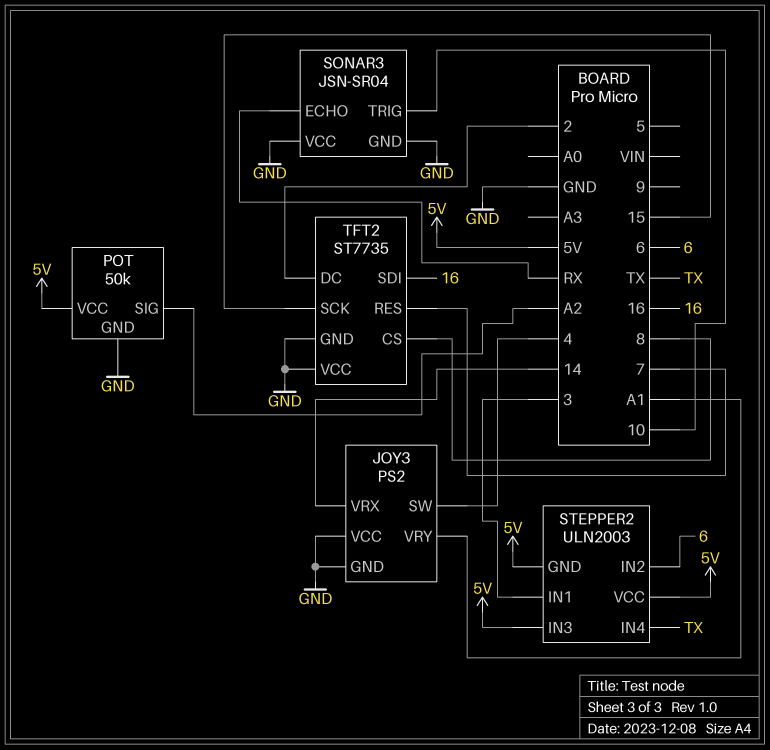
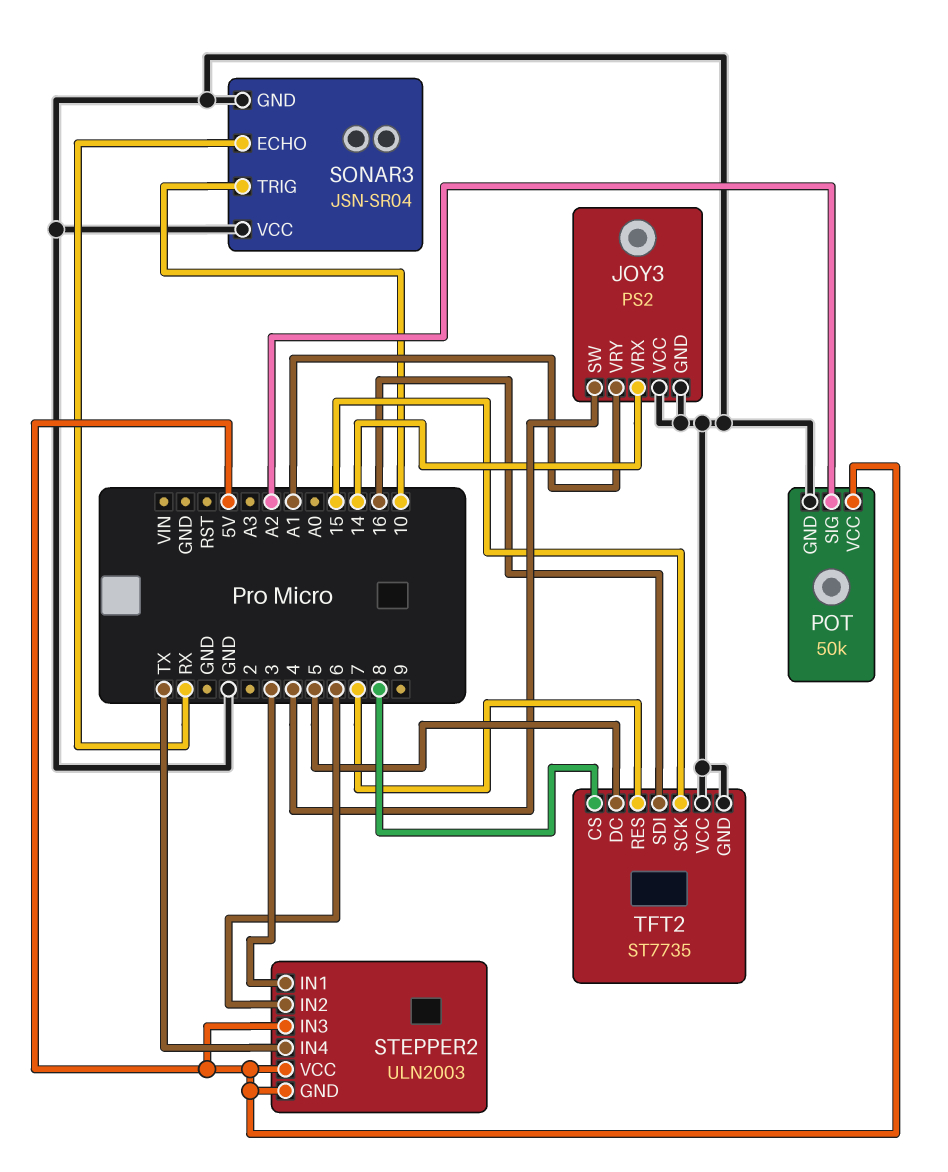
TFT2 pin DC: 2 -> 5

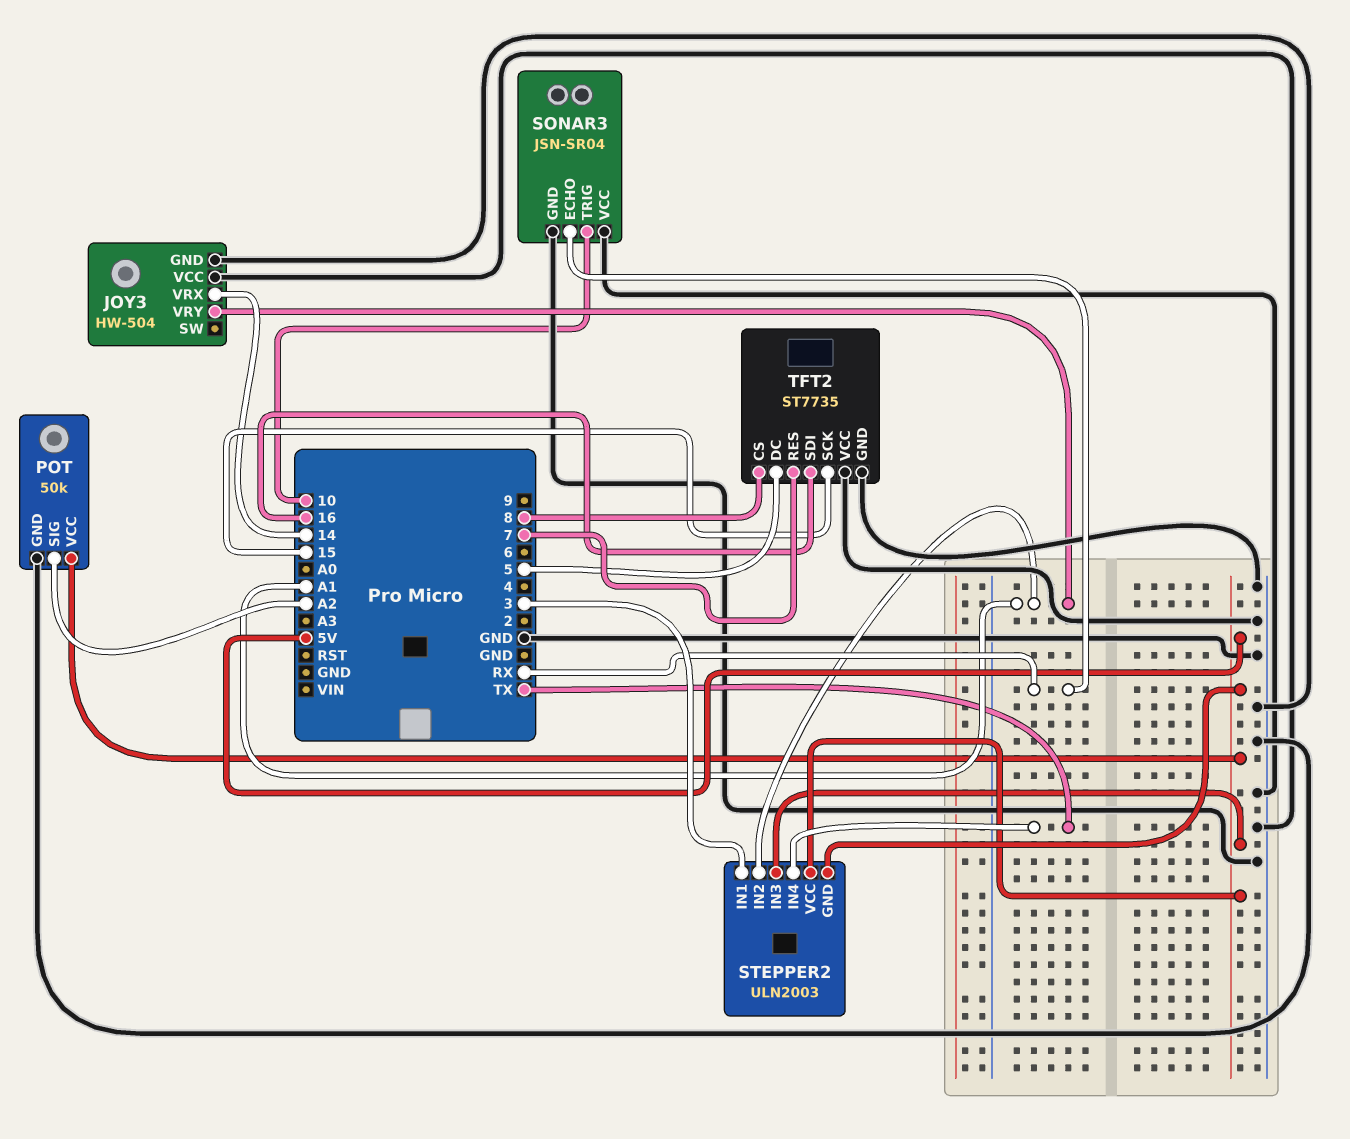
JOY3: PS2 -> HW-504
JOY3 pin SW: 4 -> none
STEPPER2 pin IN2: 6 -> A1

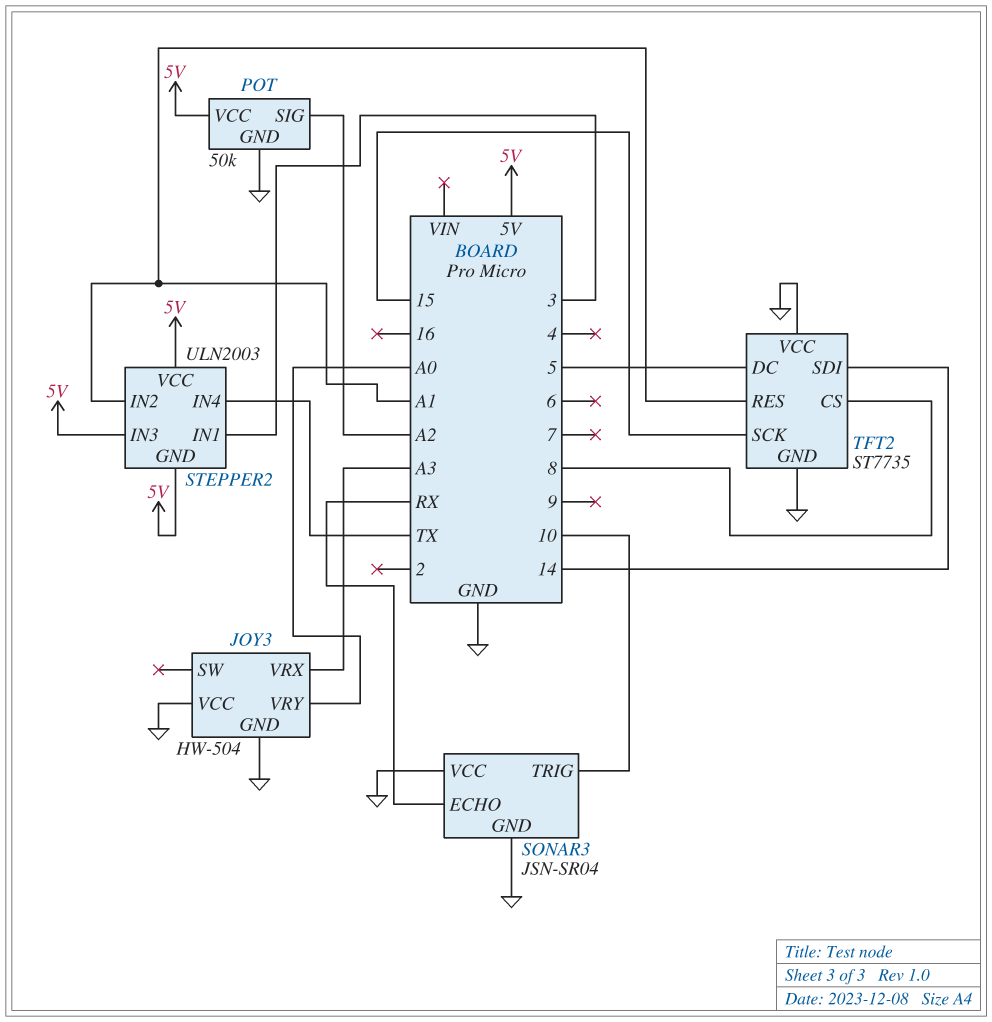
JOY3 pin VRX: 14 -> A3
JOY3 pin VRY: A1 -> A0
TFT2 pin RES: 7 -> A1
TFT2 pin SDI: 16 -> 14

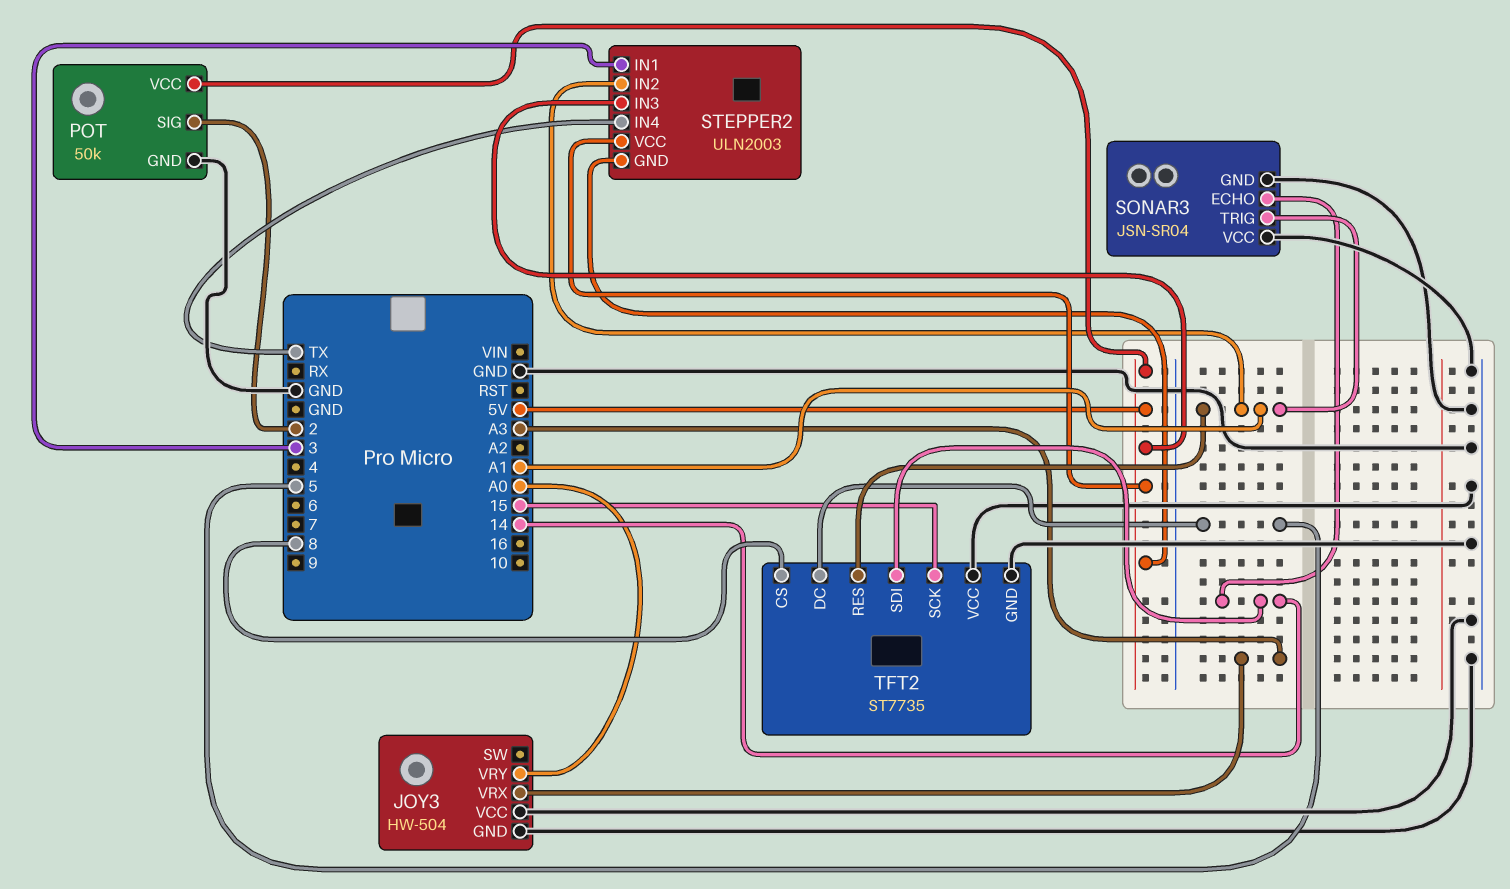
POT pin SIG: A2 -> 2
SONAR3 pin ECHO: RX -> 14
SONAR3 pin TRIG: 10 -> A1

